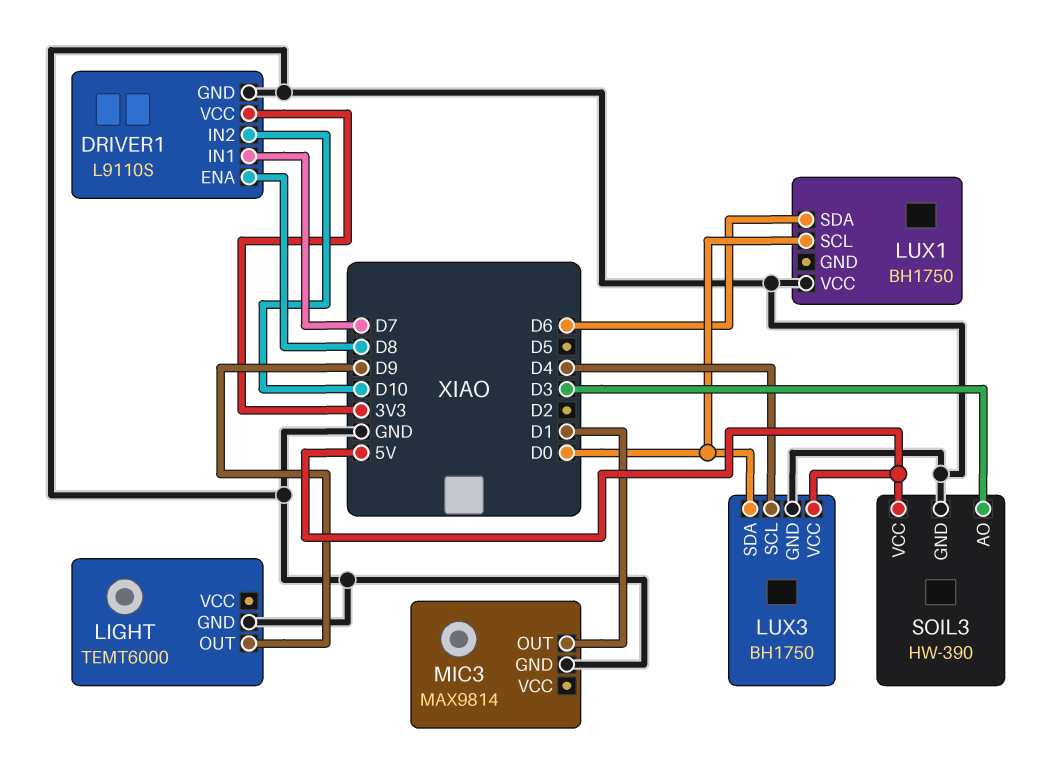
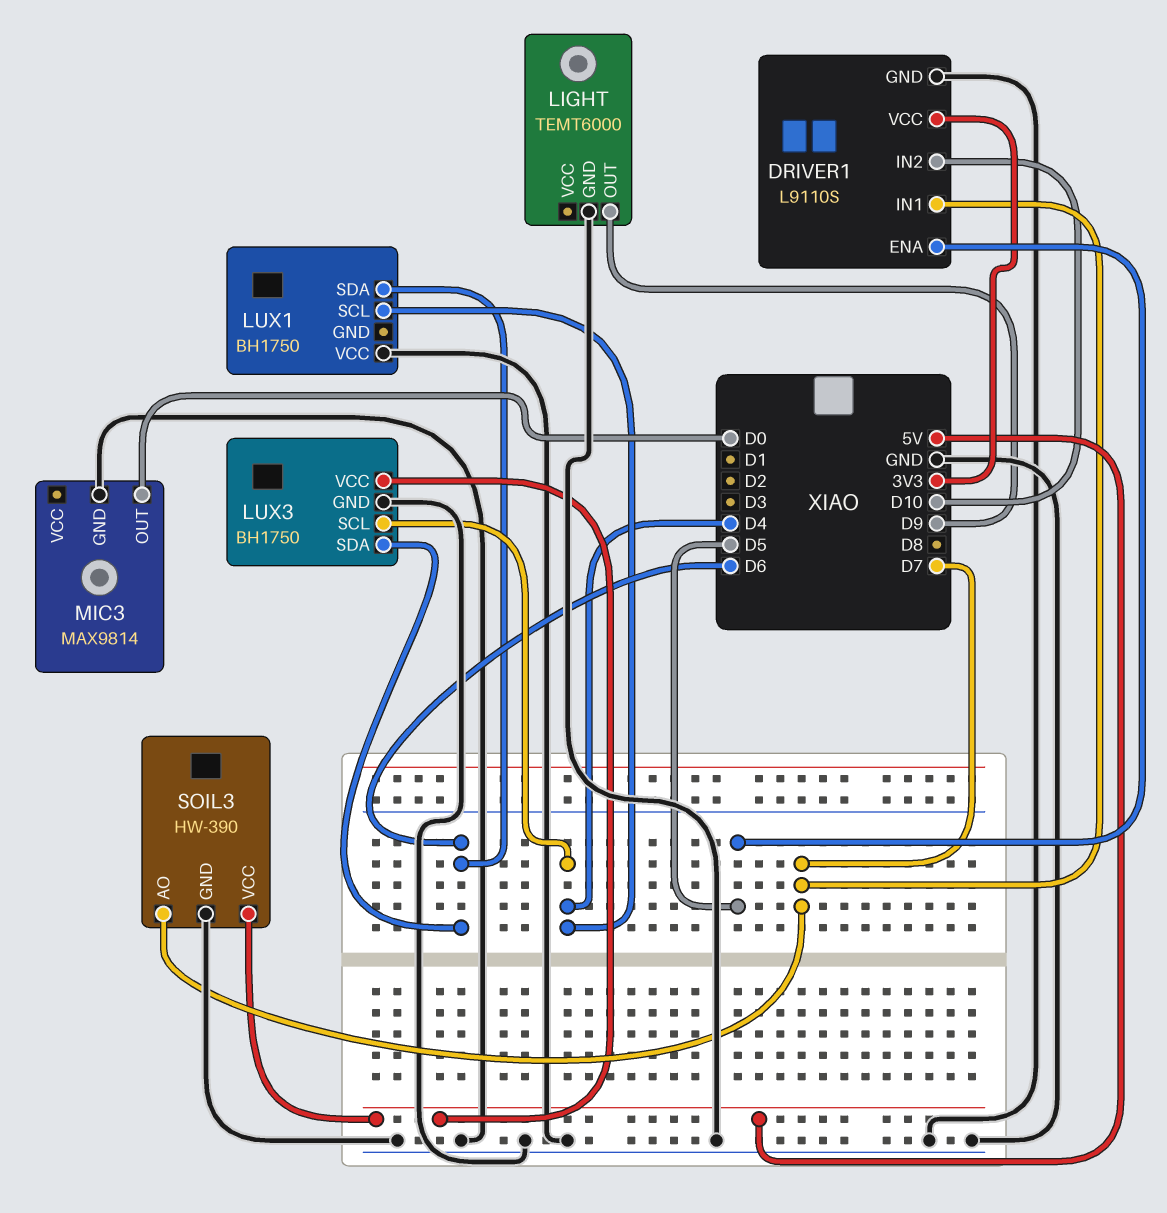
DRIVER1 pin ENA: D8 -> D5
LUX1 pin SCL: D0 -> D4
LUX3 pin SDA: D0 -> D6
MIC3 pin OUT: D1 -> D0
SOIL3 pin AO: D3 -> D7

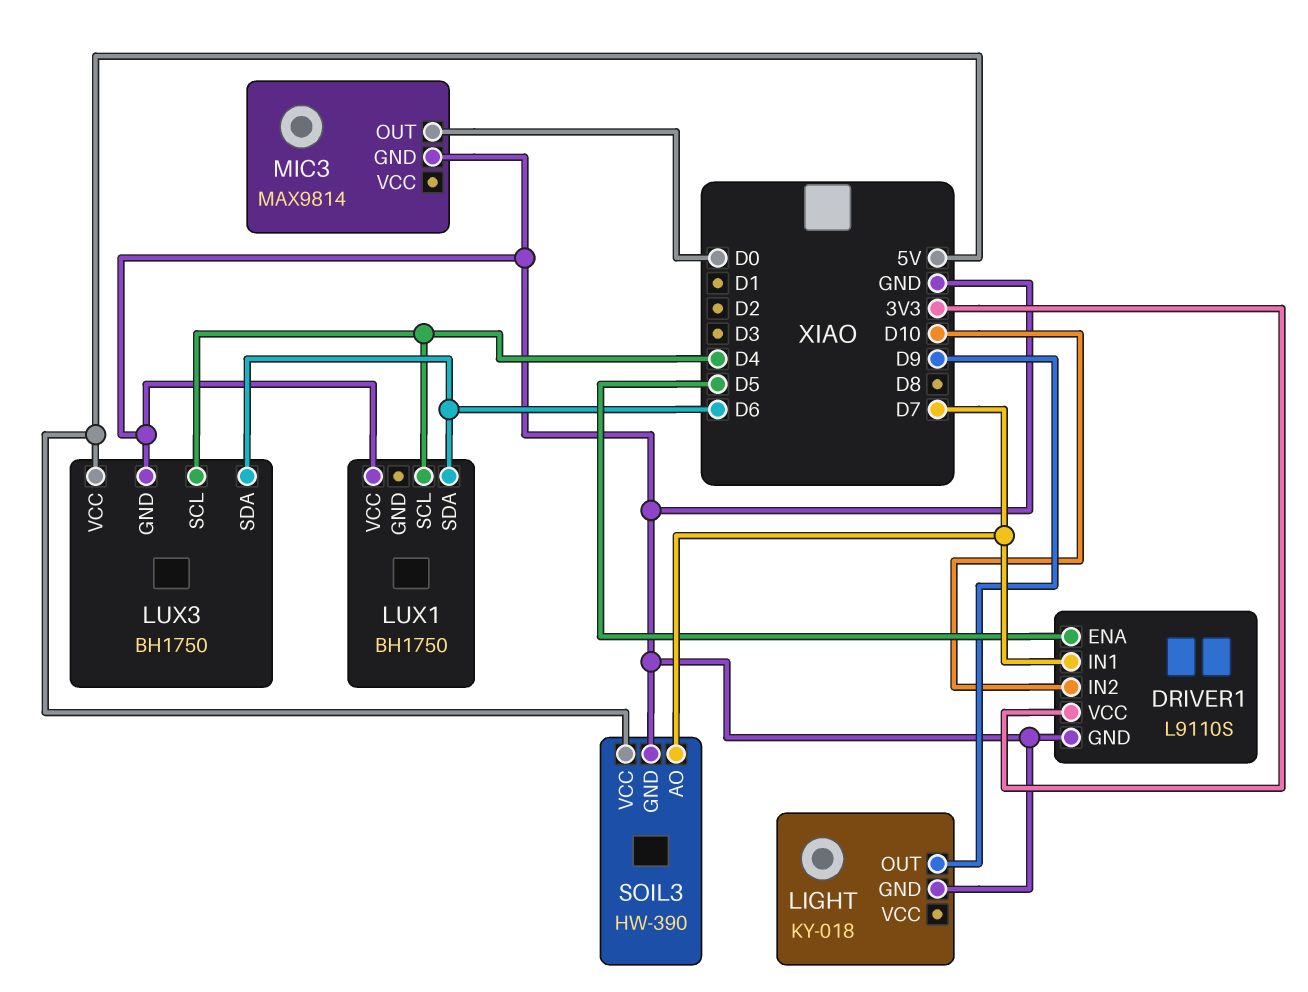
LIGHT: TEMT6000 -> KY-018

